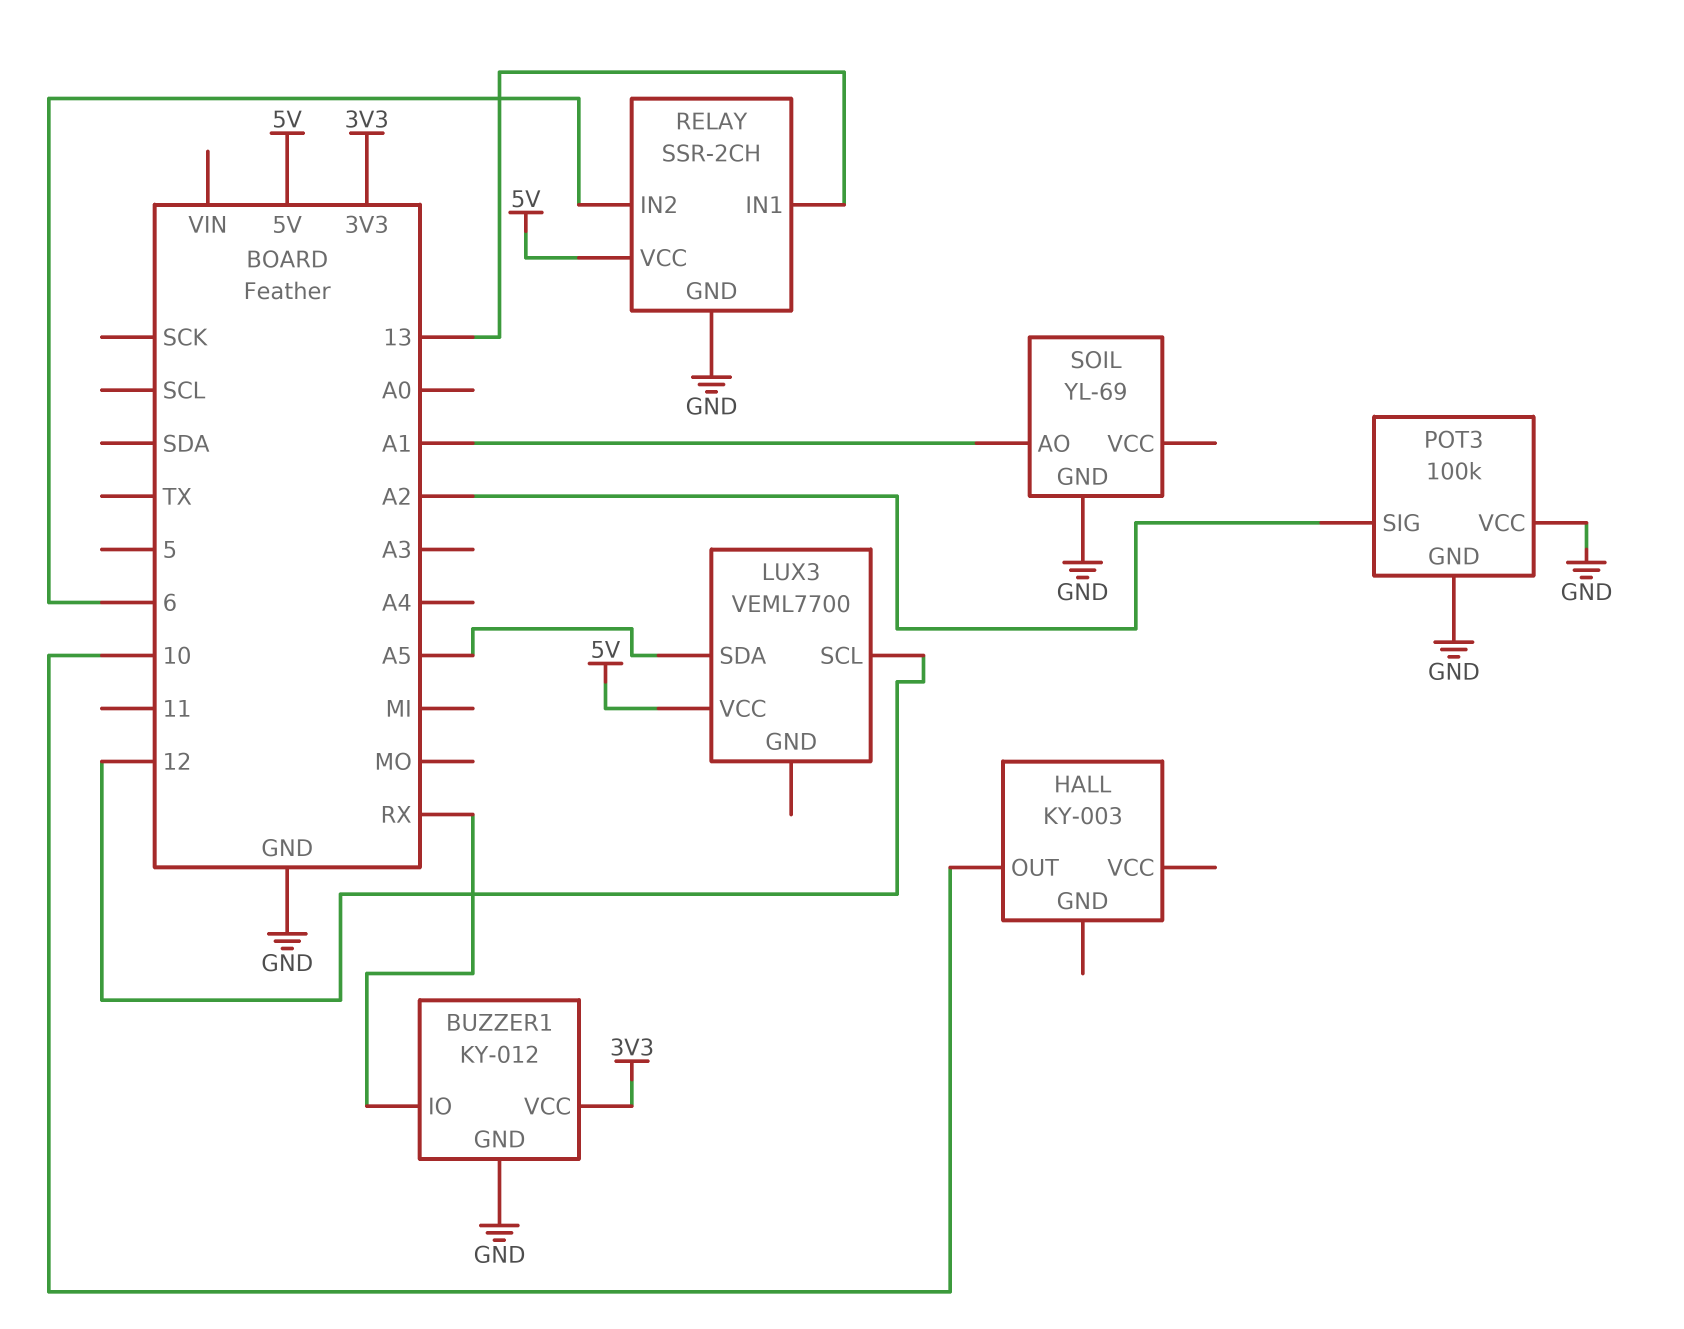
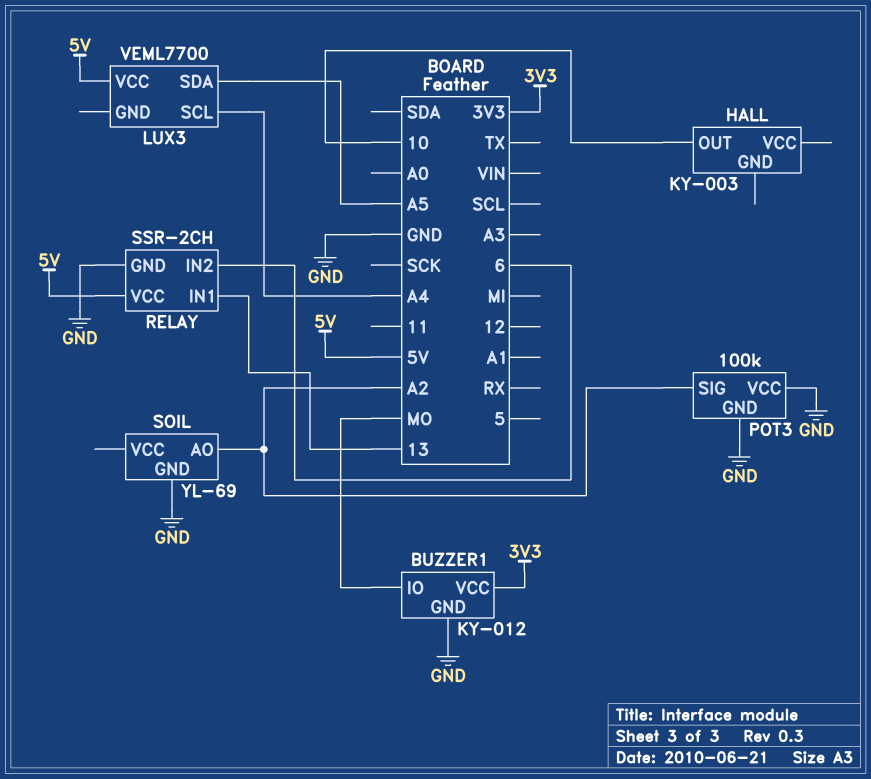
BUZZER1 pin IO: RX -> MO
LUX3 pin SCL: 12 -> A4
SOIL pin AO: A1 -> A2

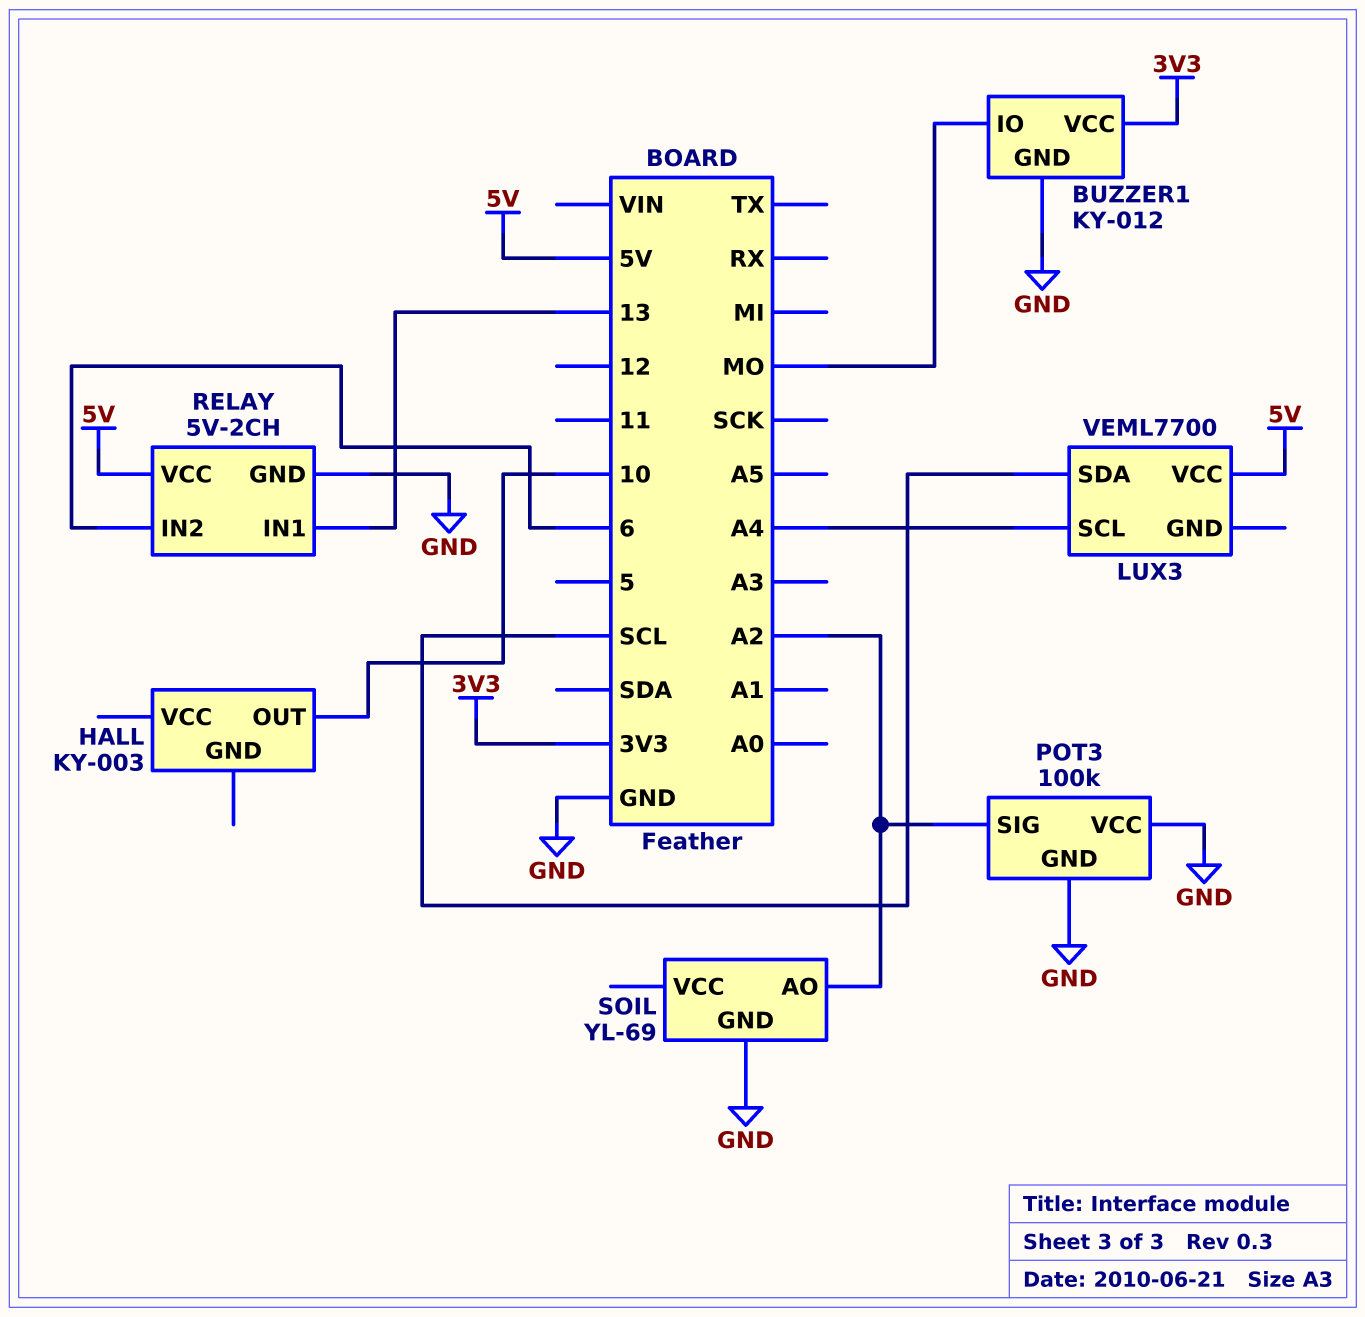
LUX3 pin SDA: A5 -> SCL
RELAY: SSR-2CH -> 5V-2CH

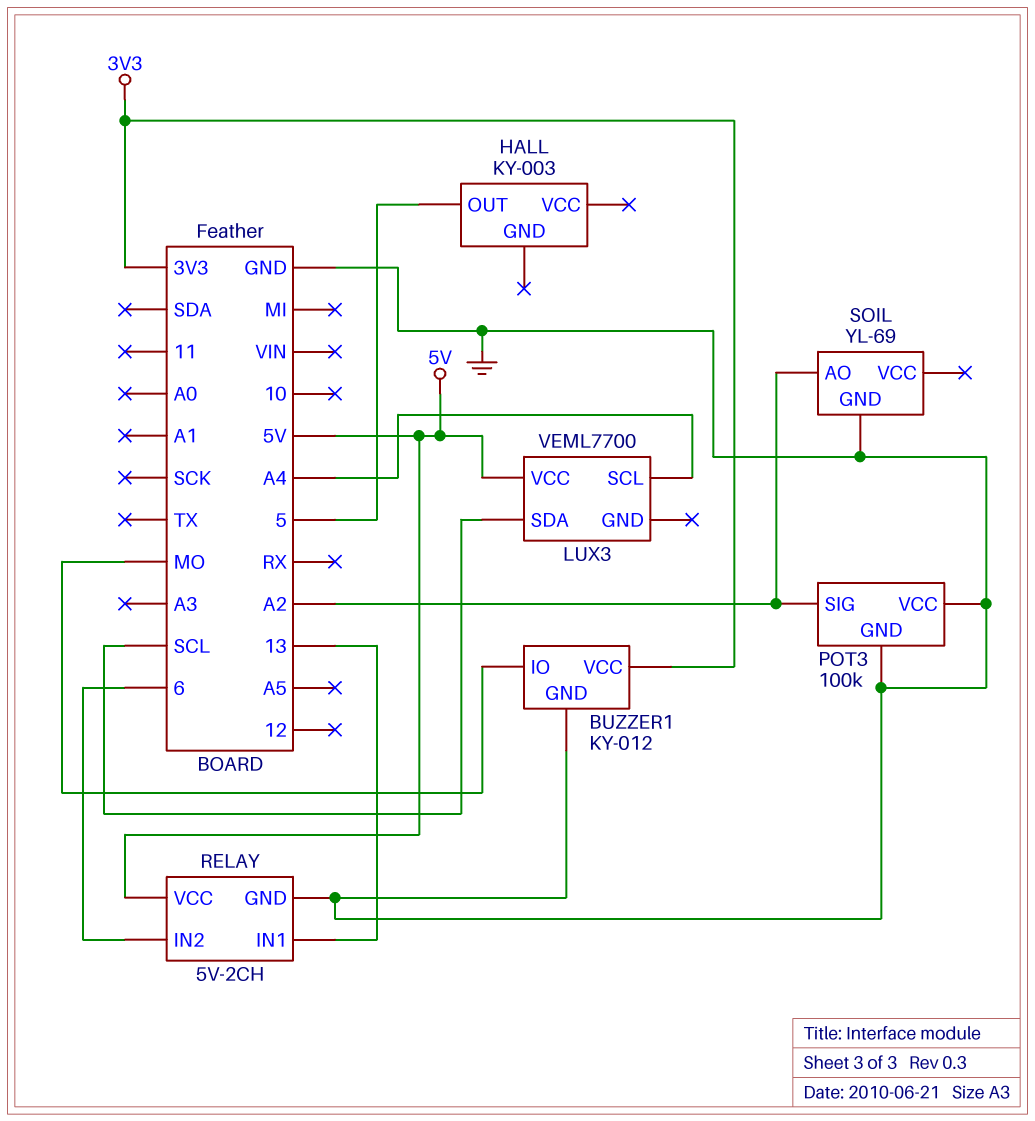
HALL pin OUT: 10 -> 5

